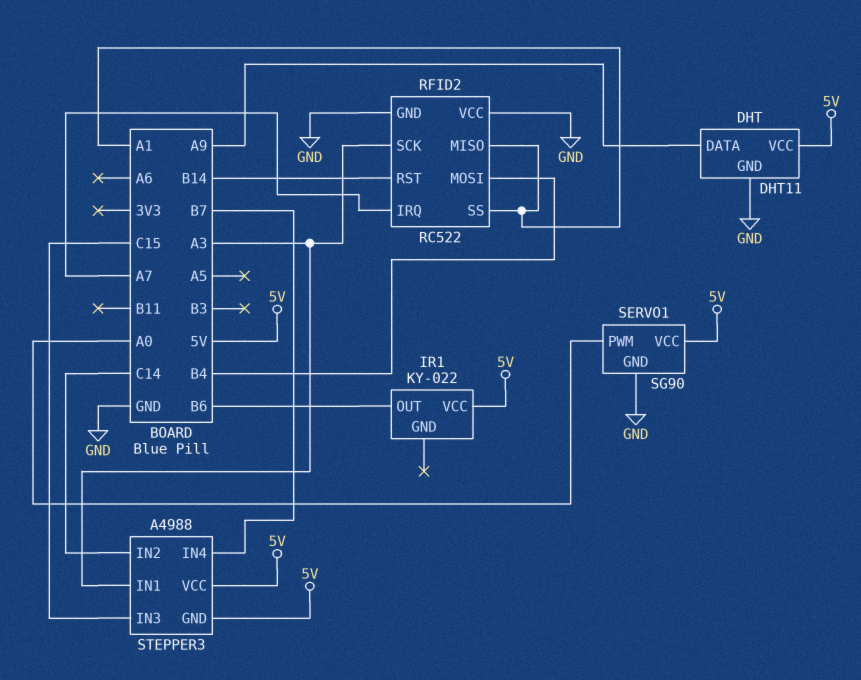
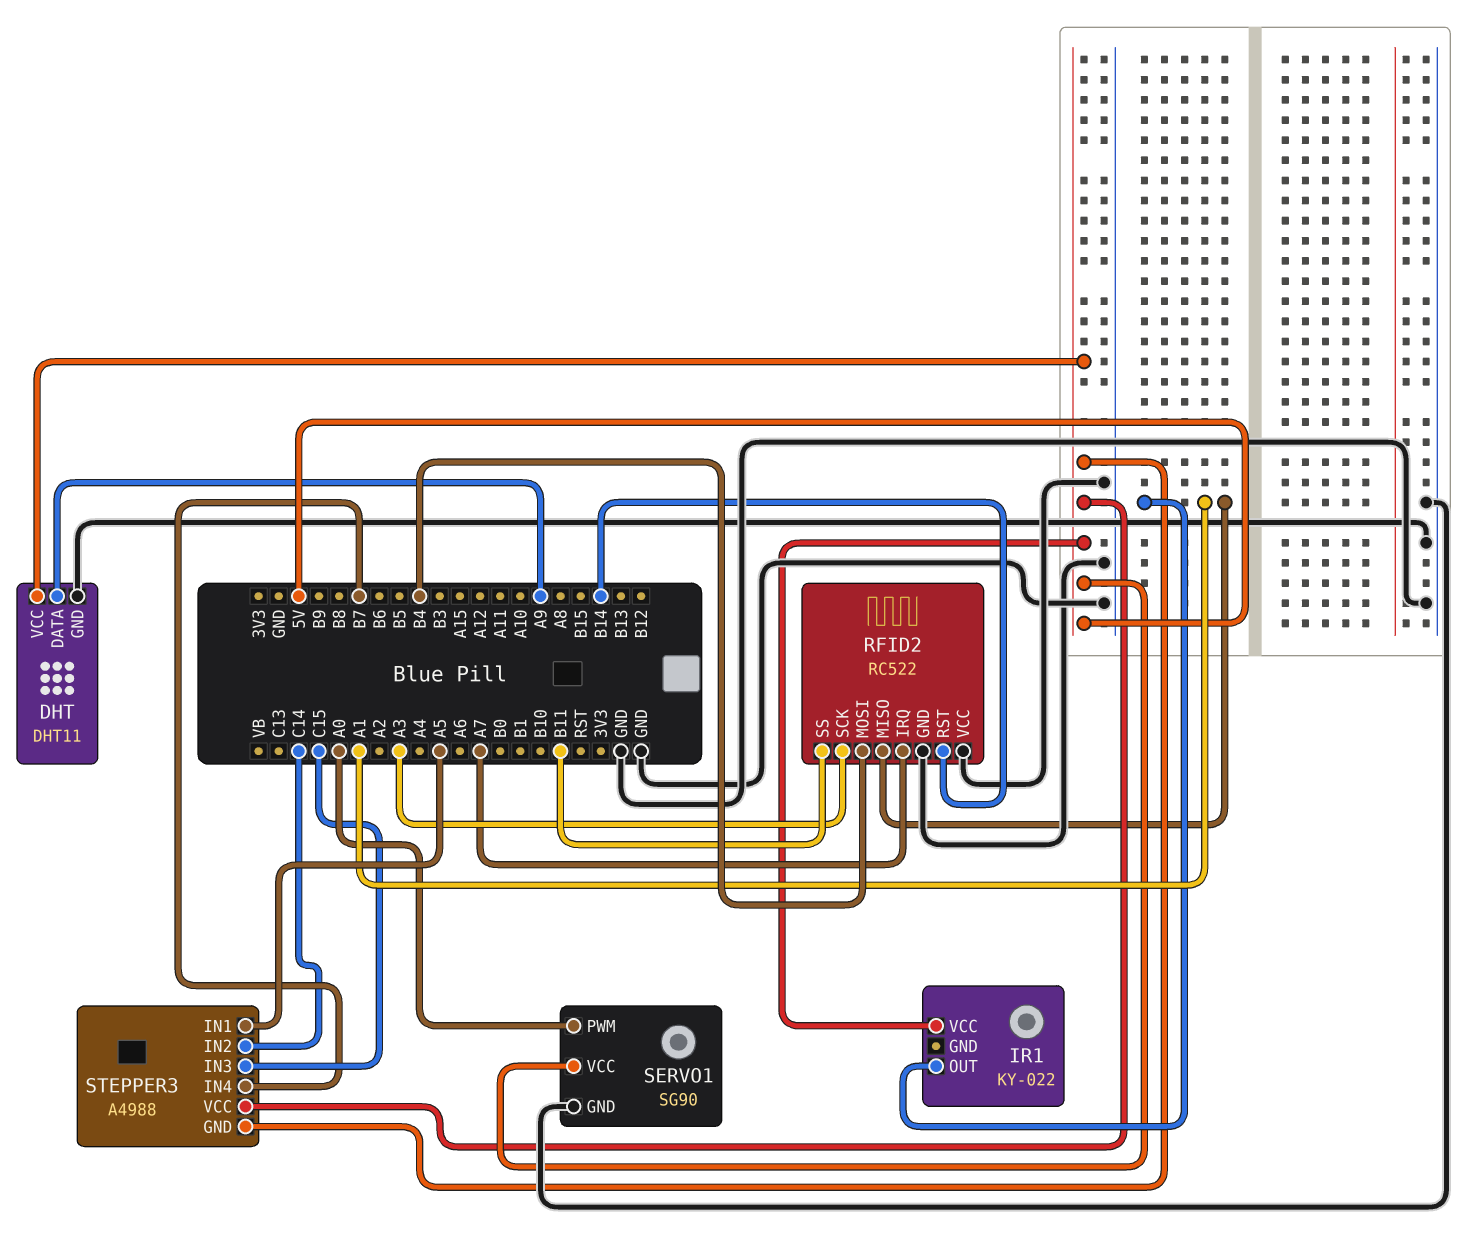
IR1 pin OUT: B6 -> A1
RFID2 pin SS: A1 -> B11
STEPPER3 pin IN1: A3 -> A5

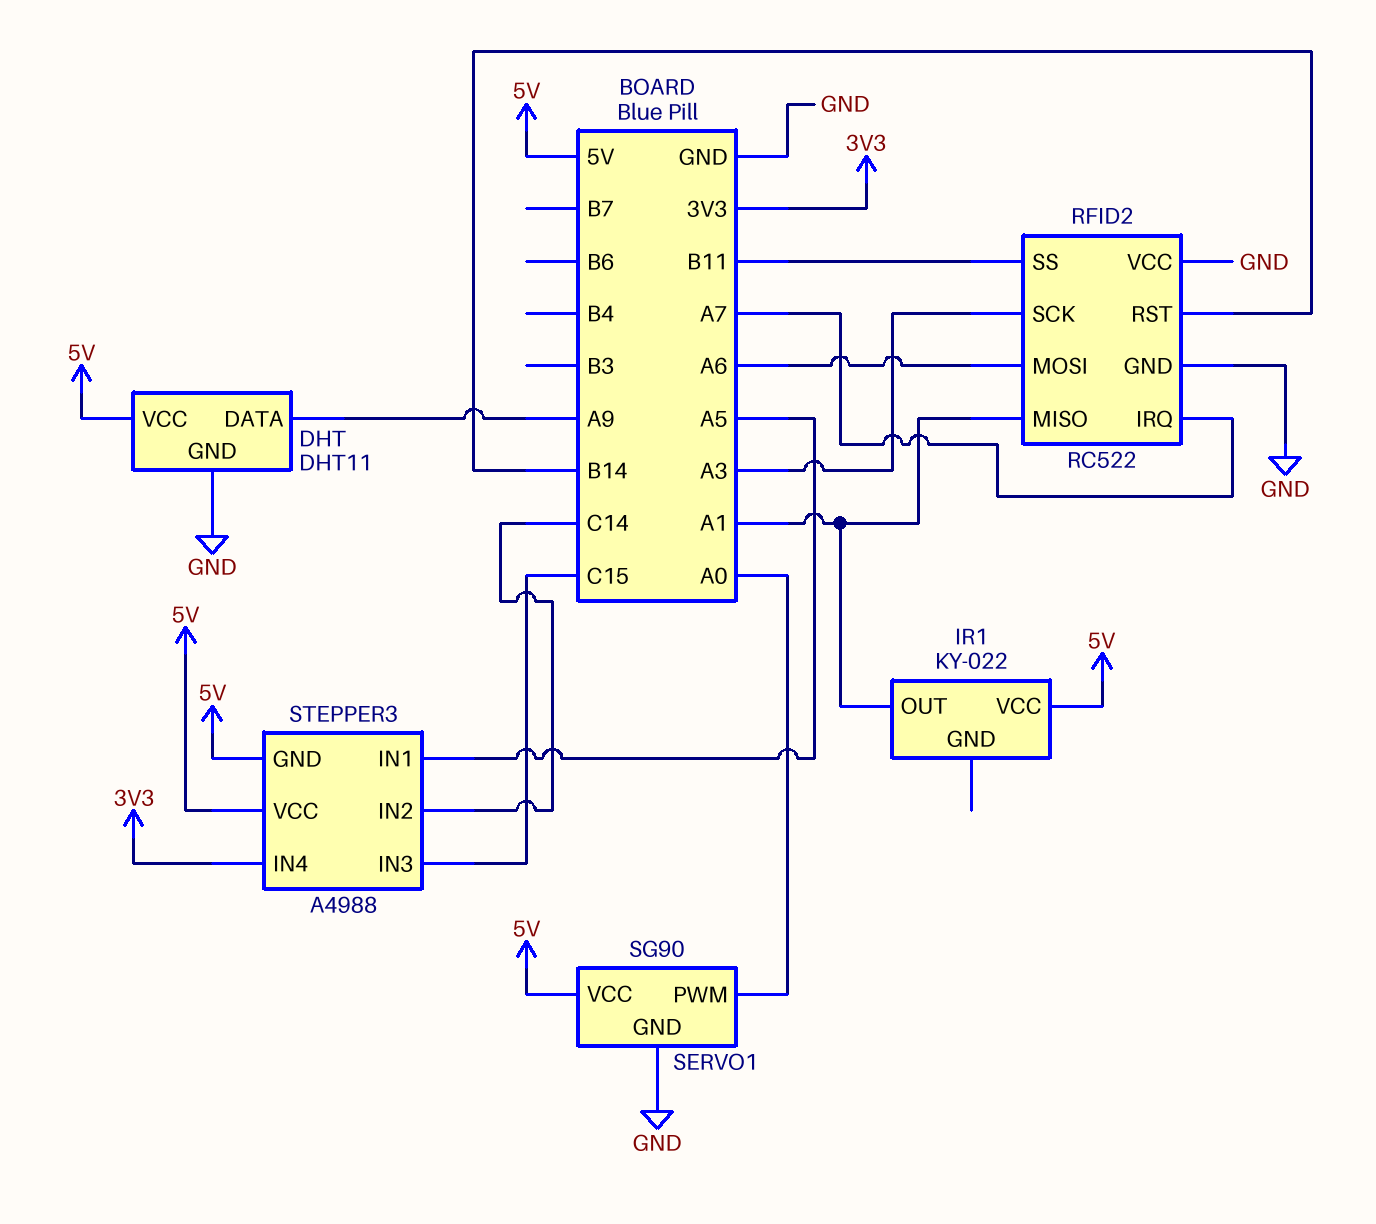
RFID2 pin MOSI: B4 -> A6
STEPPER3 pin IN4: B7 -> 3V3

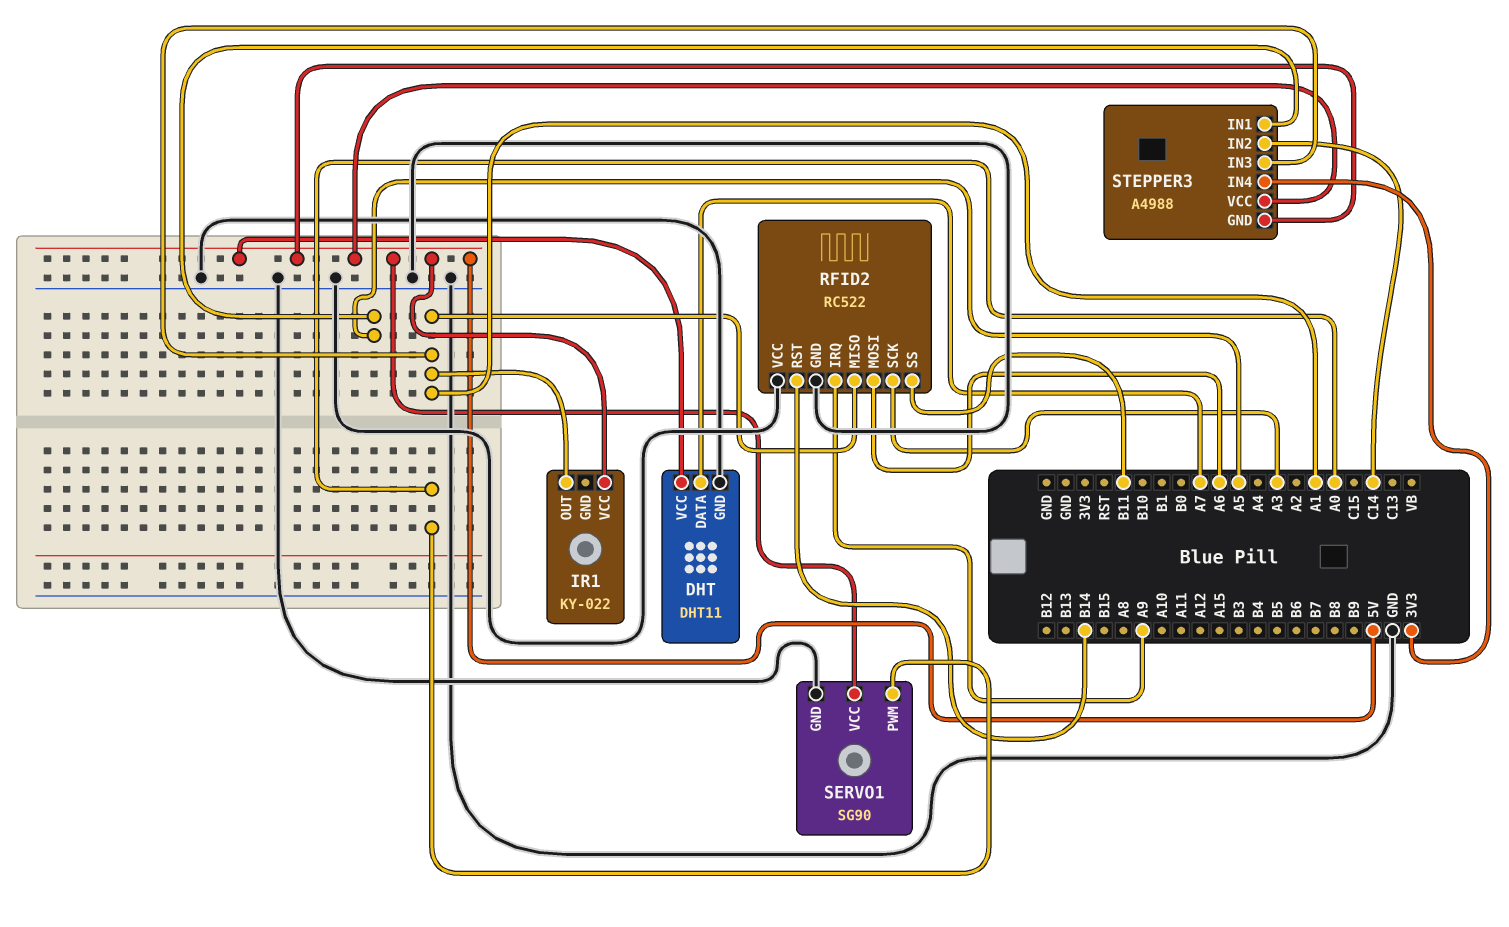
DHT pin DATA: A9 -> A7
RFID2 pin IRQ: A7 -> A9
STEPPER3 pin IN3: C15 -> A1

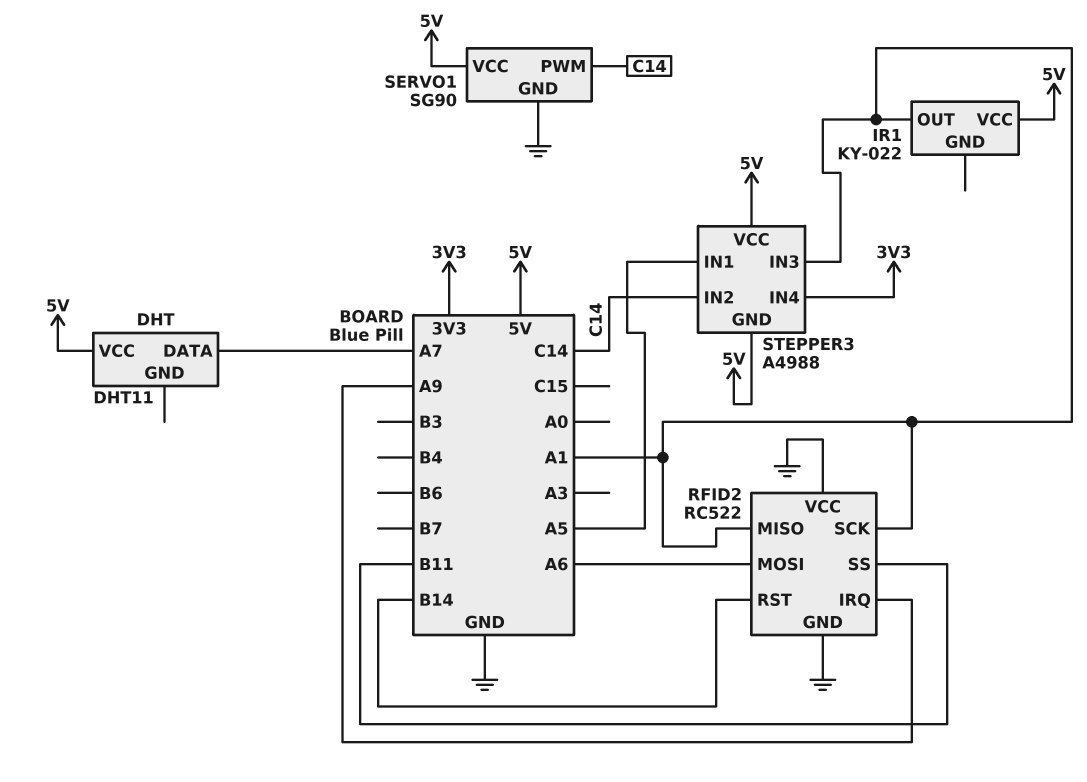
DHT pin GND: GND -> none
RFID2 pin SCK: A3 -> A1
SERVO1 pin PWM: A0 -> C14

